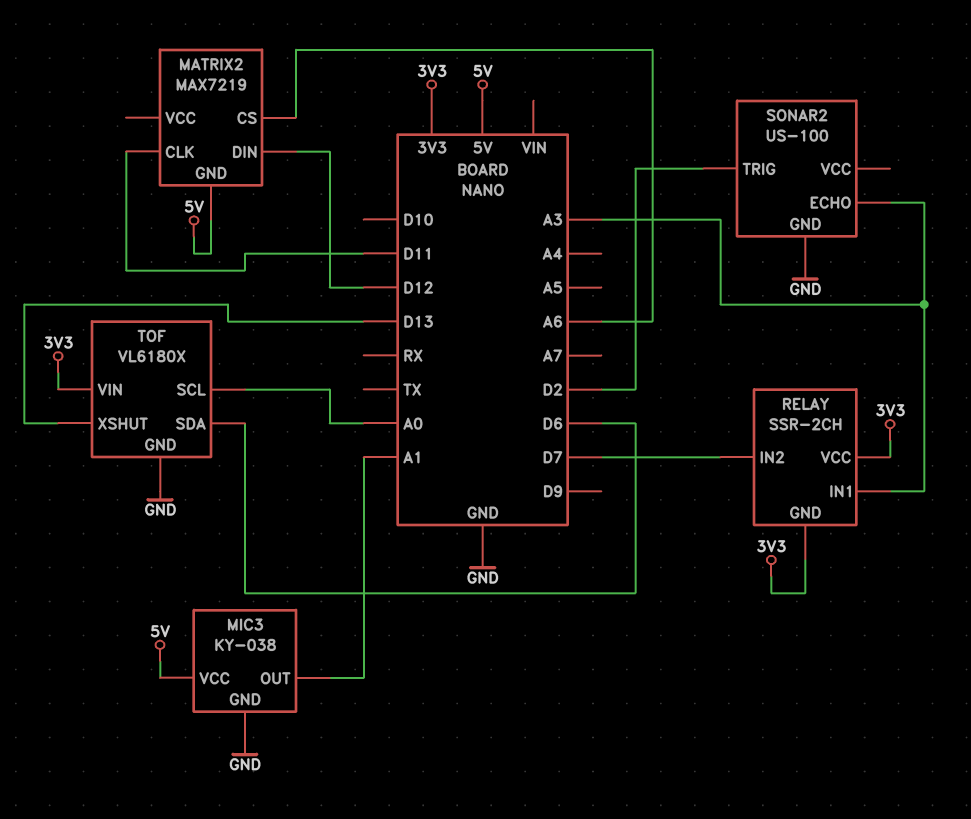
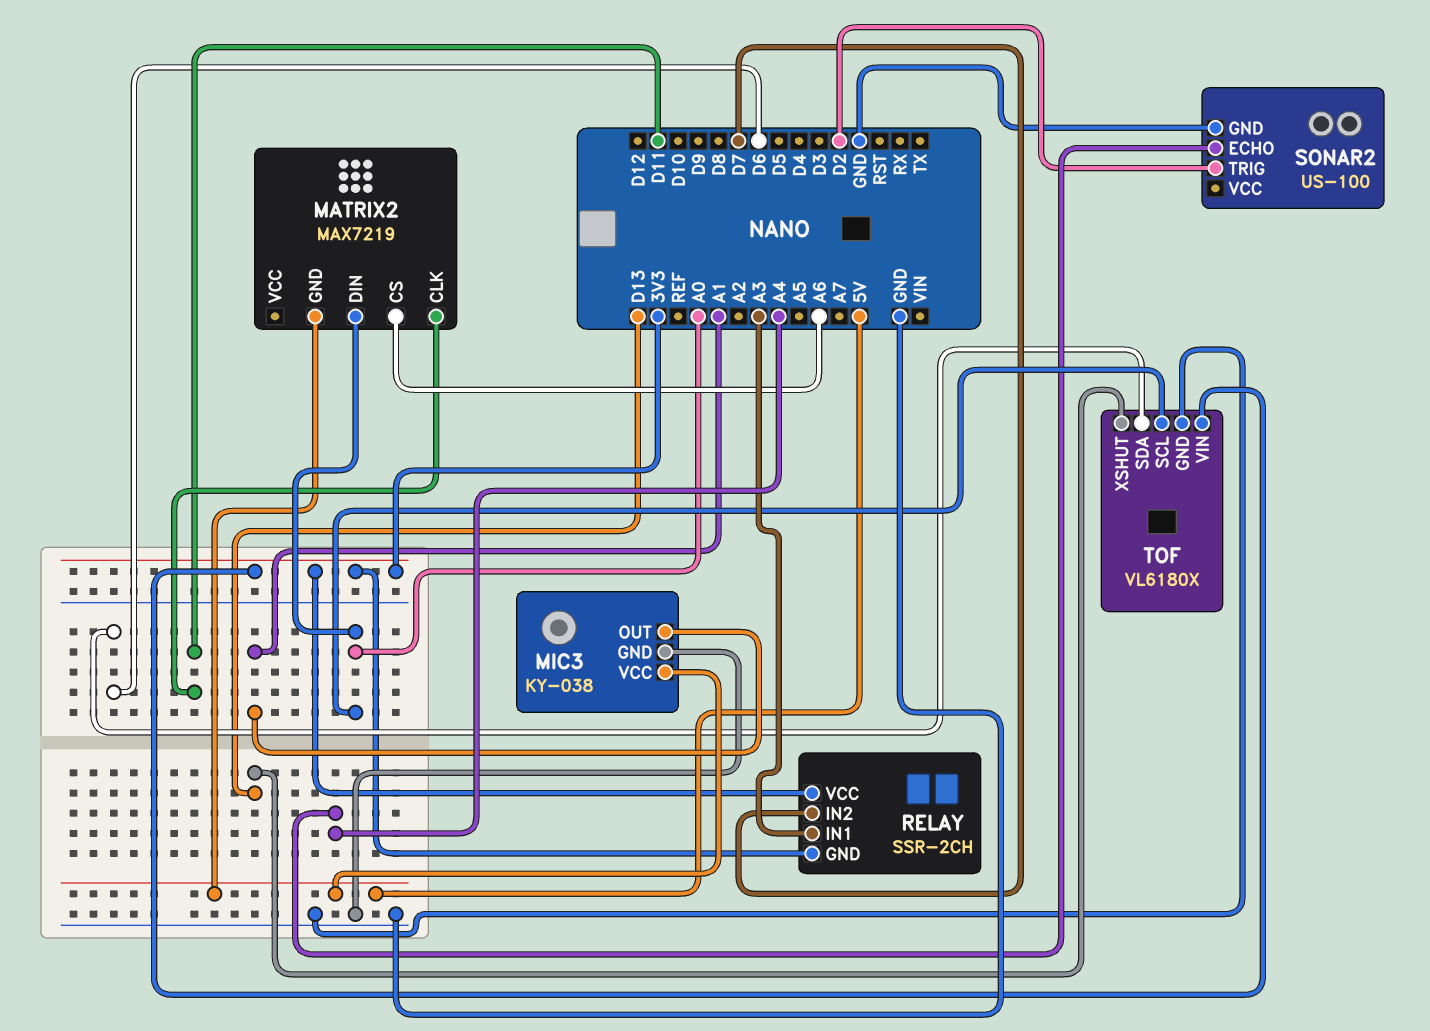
MATRIX2 pin DIN: D12 -> A0
SONAR2 pin ECHO: A3 -> A4

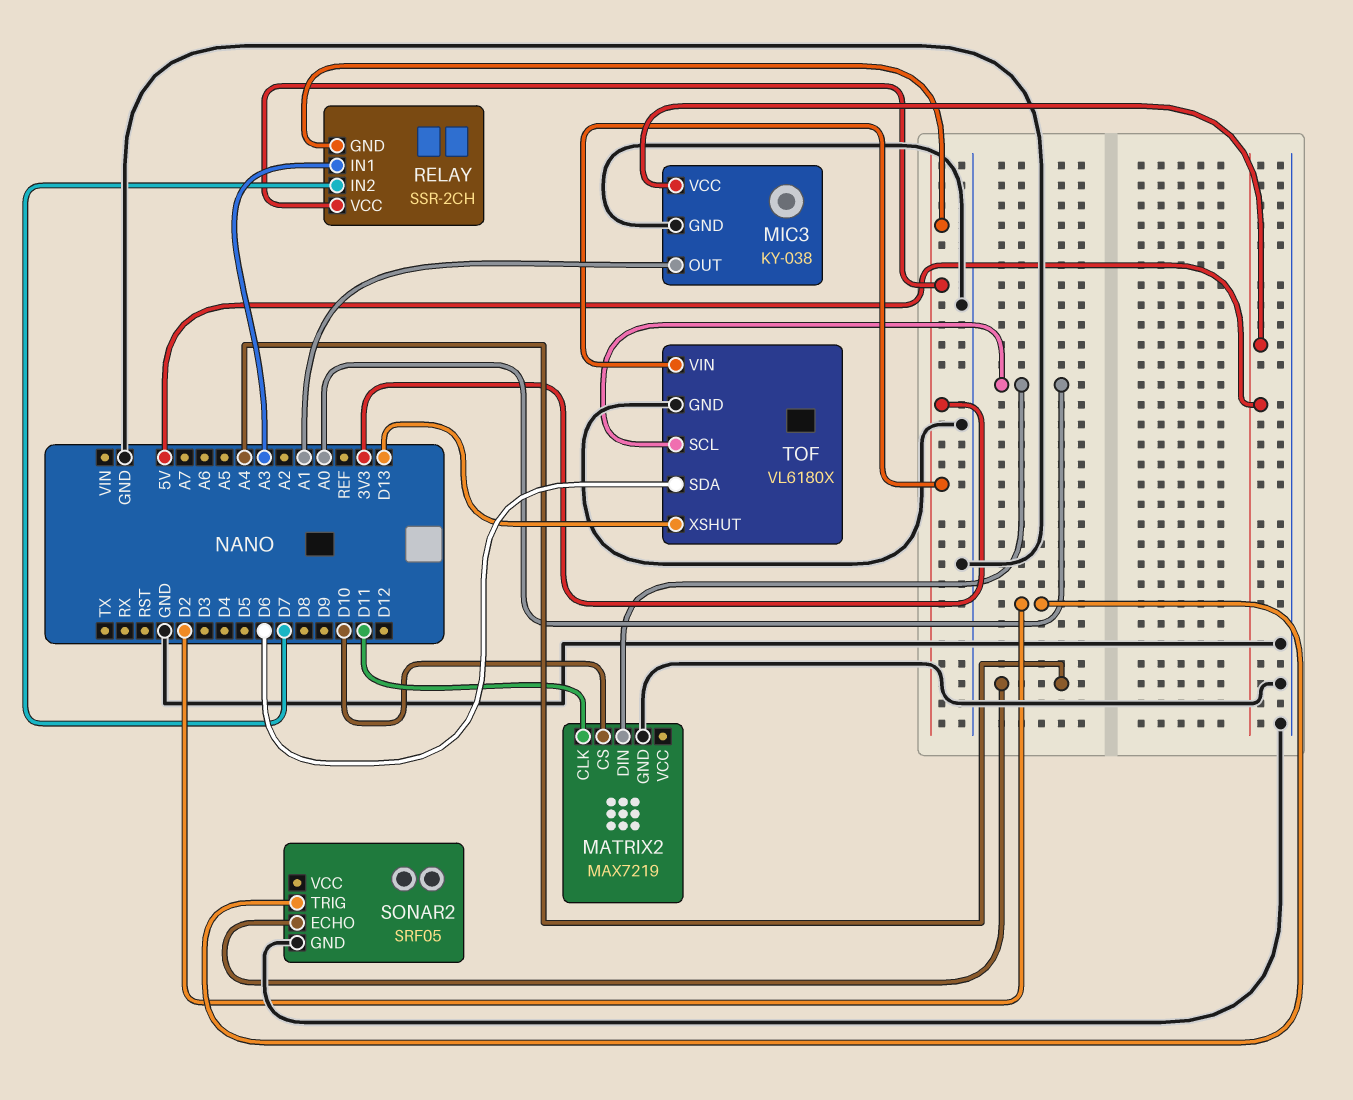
MATRIX2 pin CS: A6 -> D10
MATRIX2 pin GND: 5V -> GND
SONAR2: US-100 -> SRF05

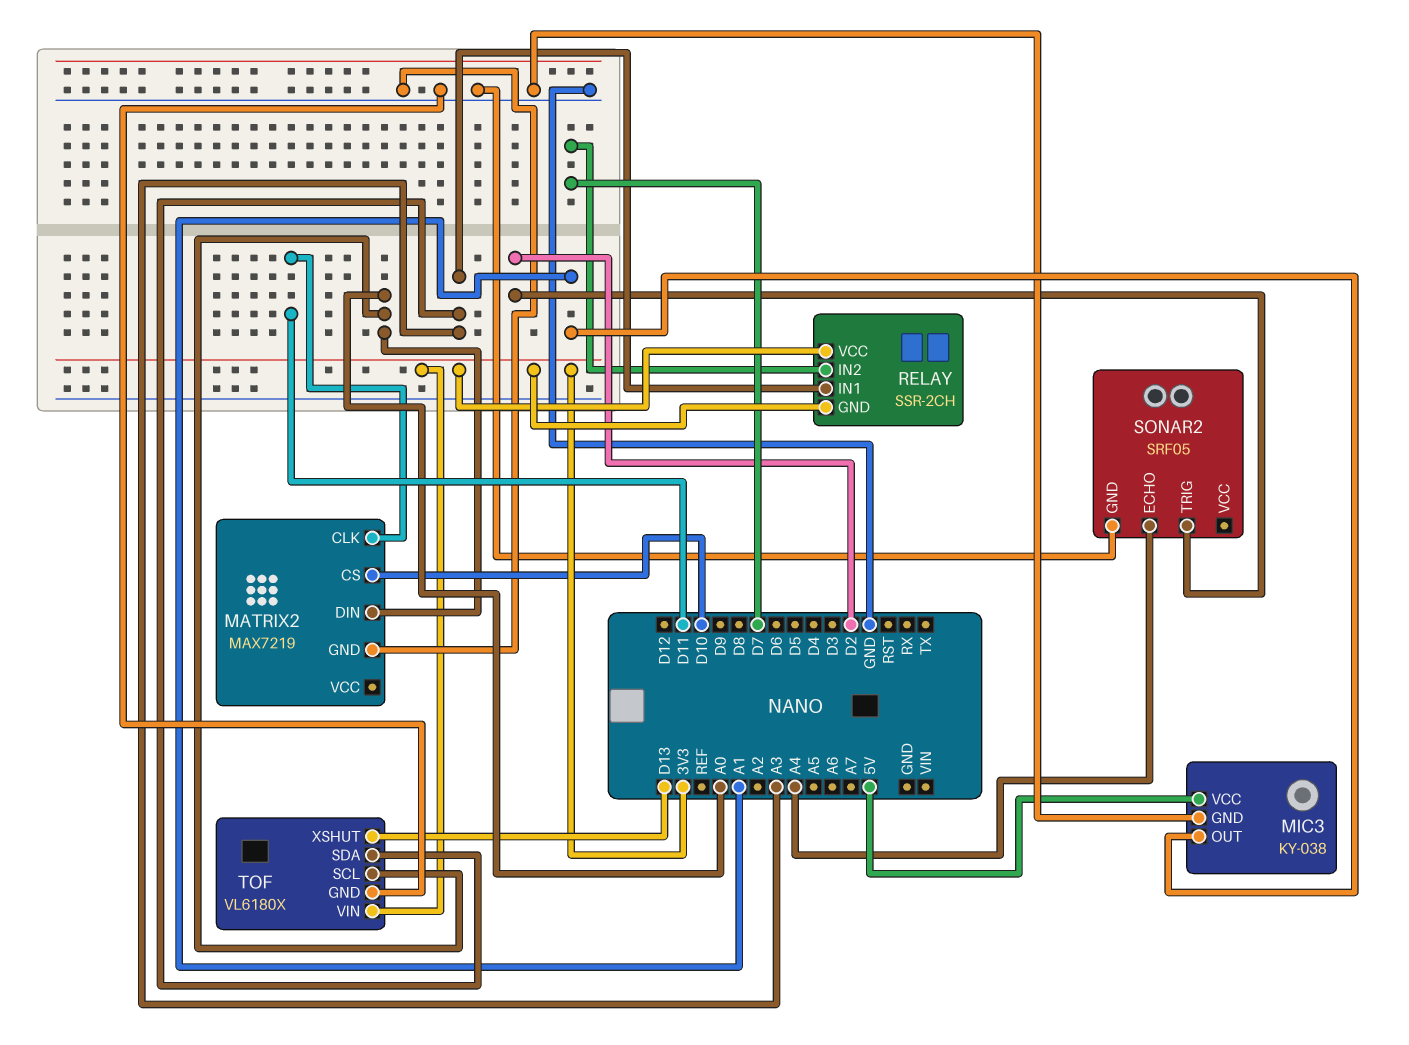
TOF pin SDA: D6 -> A3

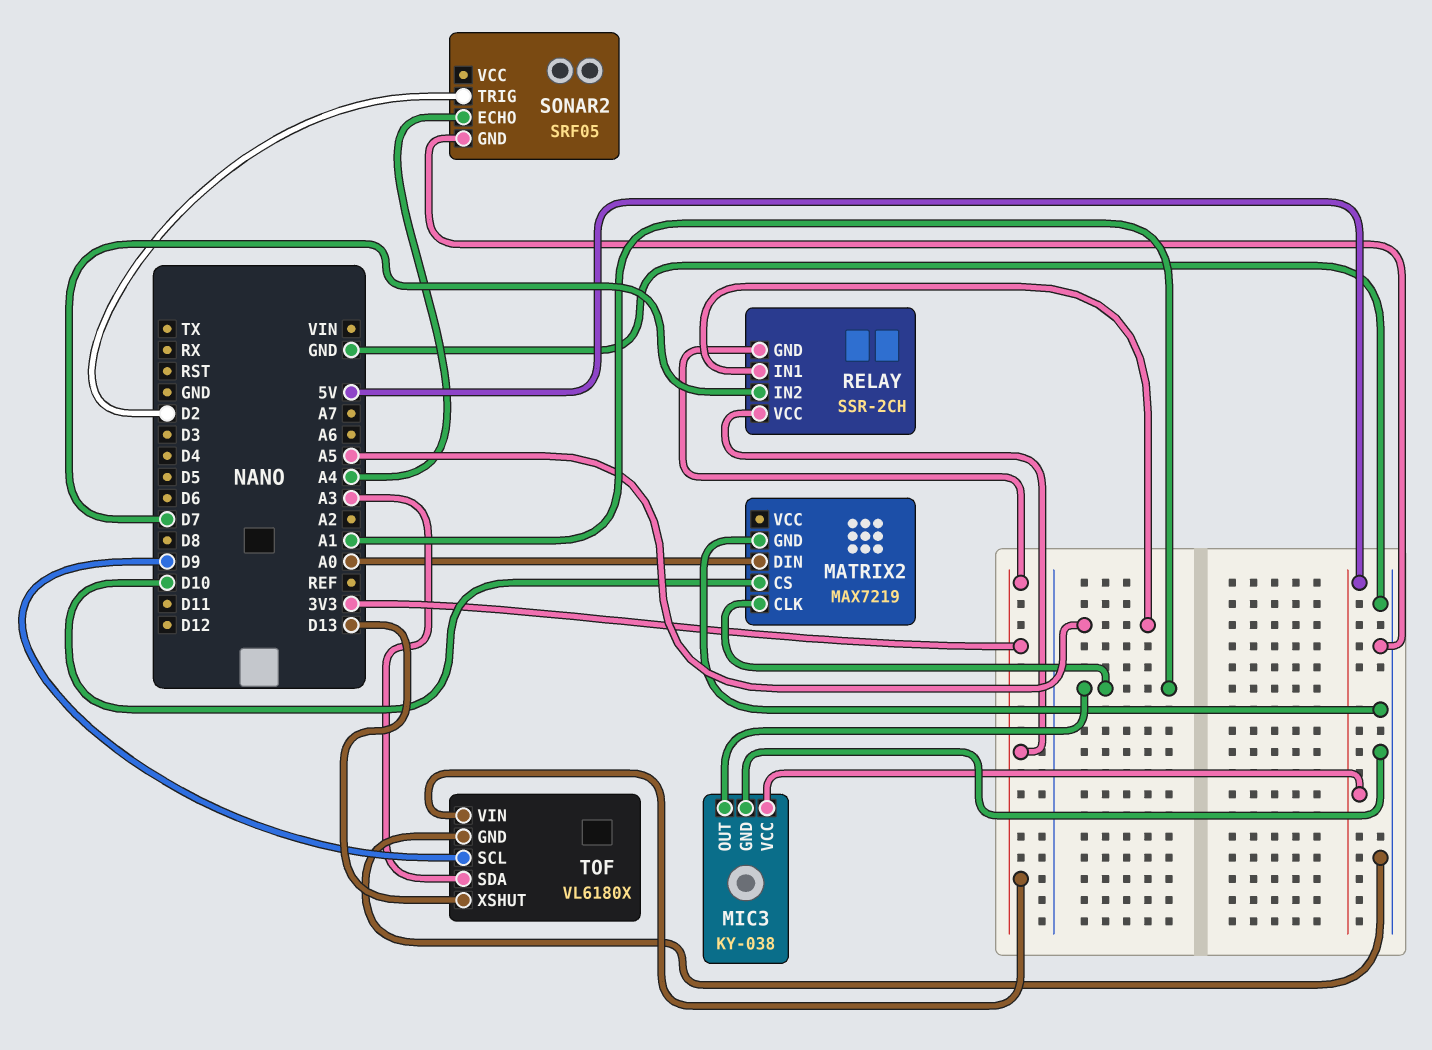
MATRIX2 pin CLK: D11 -> A1
RELAY pin IN1: A3 -> A5
TOF pin SCL: A0 -> D9

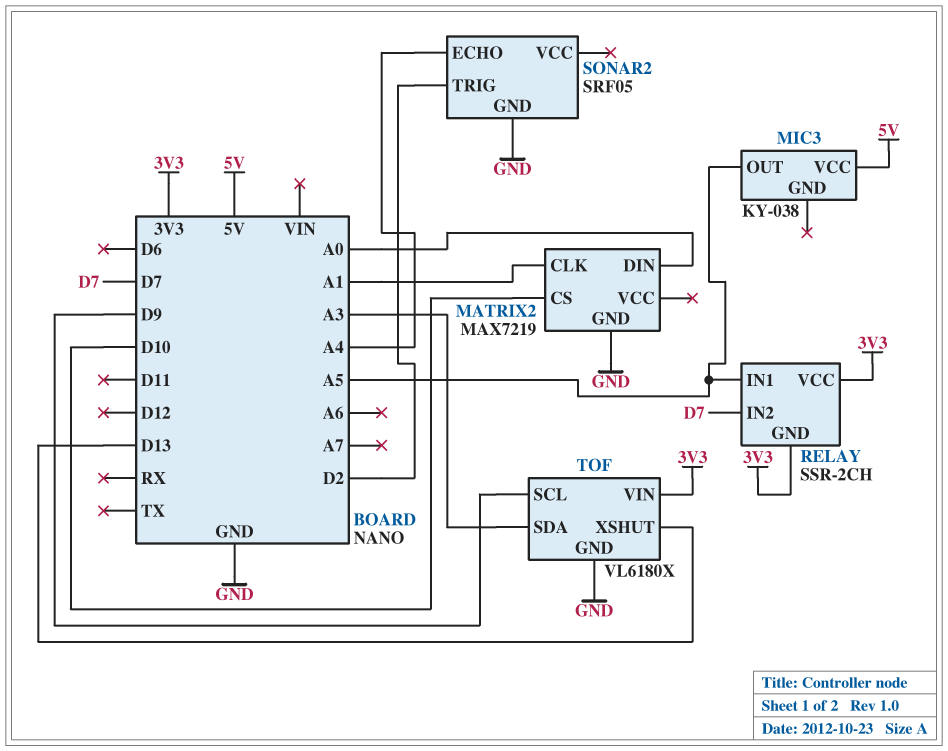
MIC3 pin GND: GND -> none
MIC3 pin OUT: A1 -> A5

